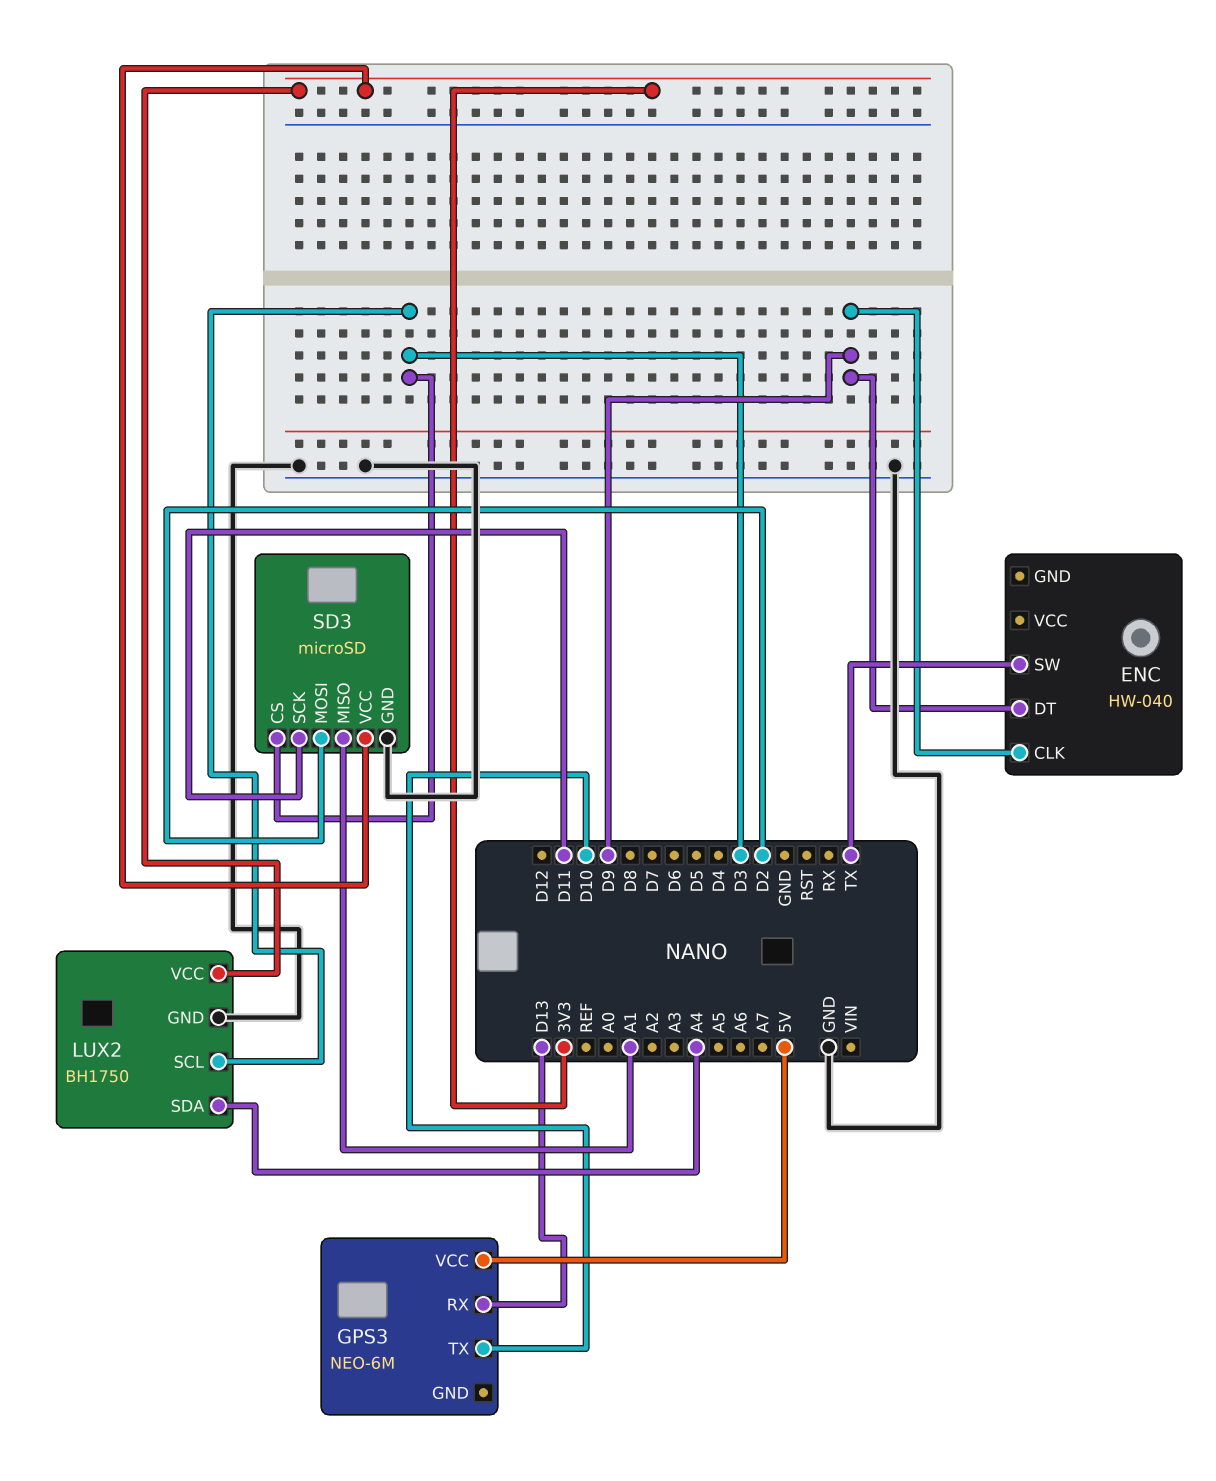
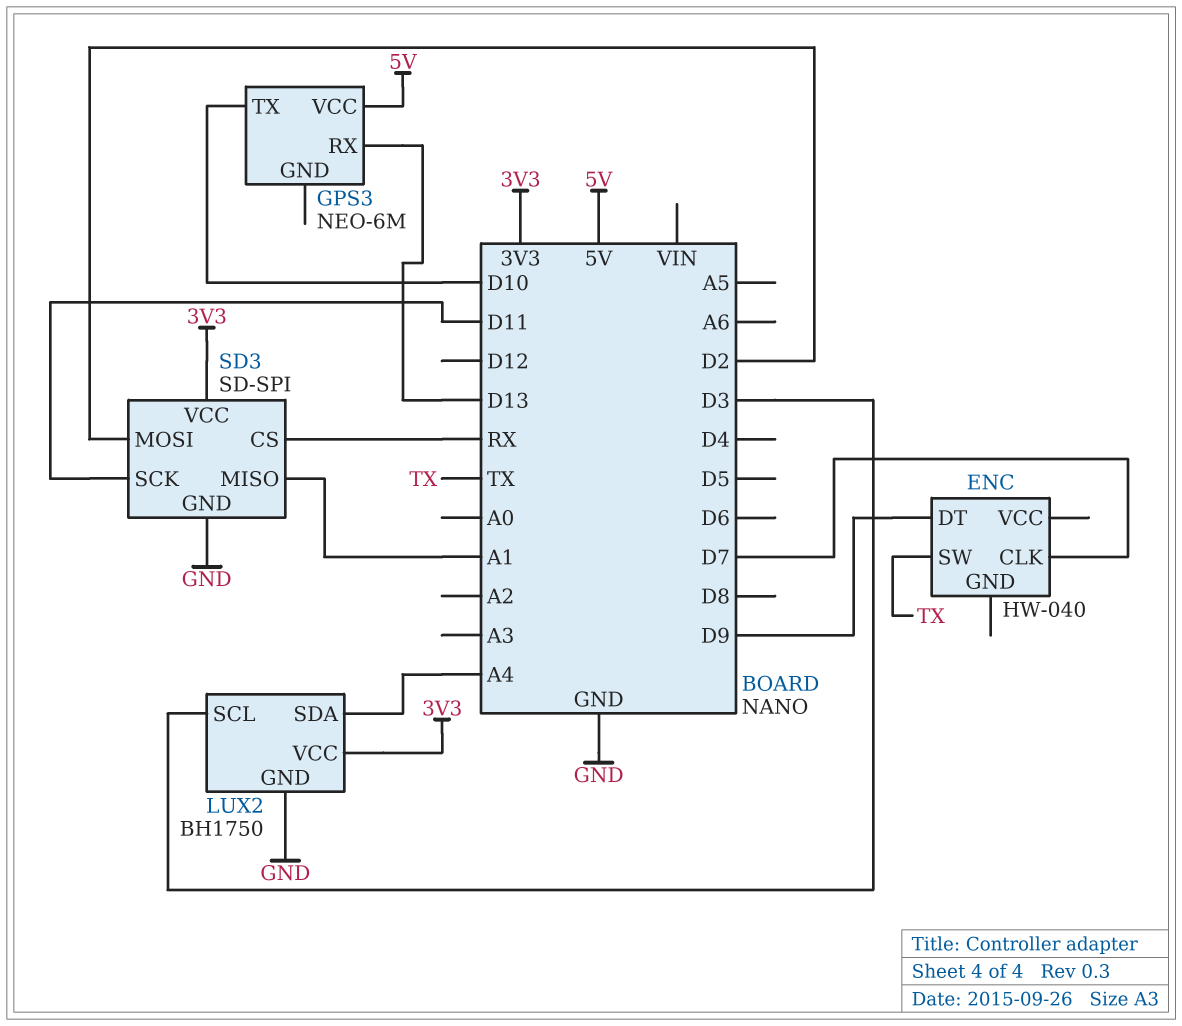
ENC pin CLK: D9 -> D7
SD3: microSD -> SD-SPI
SD3 pin CS: D3 -> RX

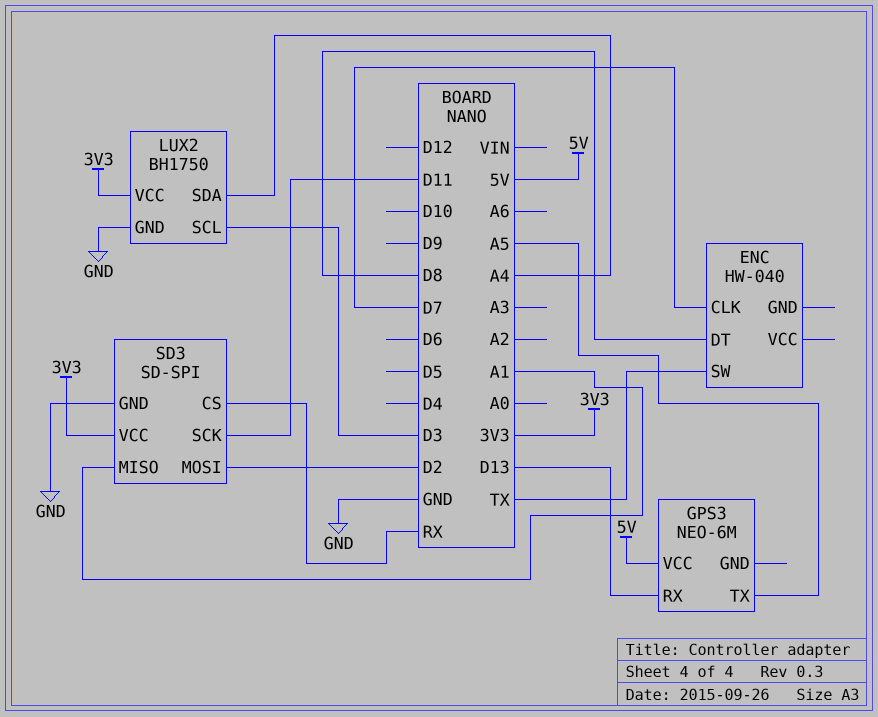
ENC pin DT: D9 -> D8
GPS3 pin TX: D10 -> A5

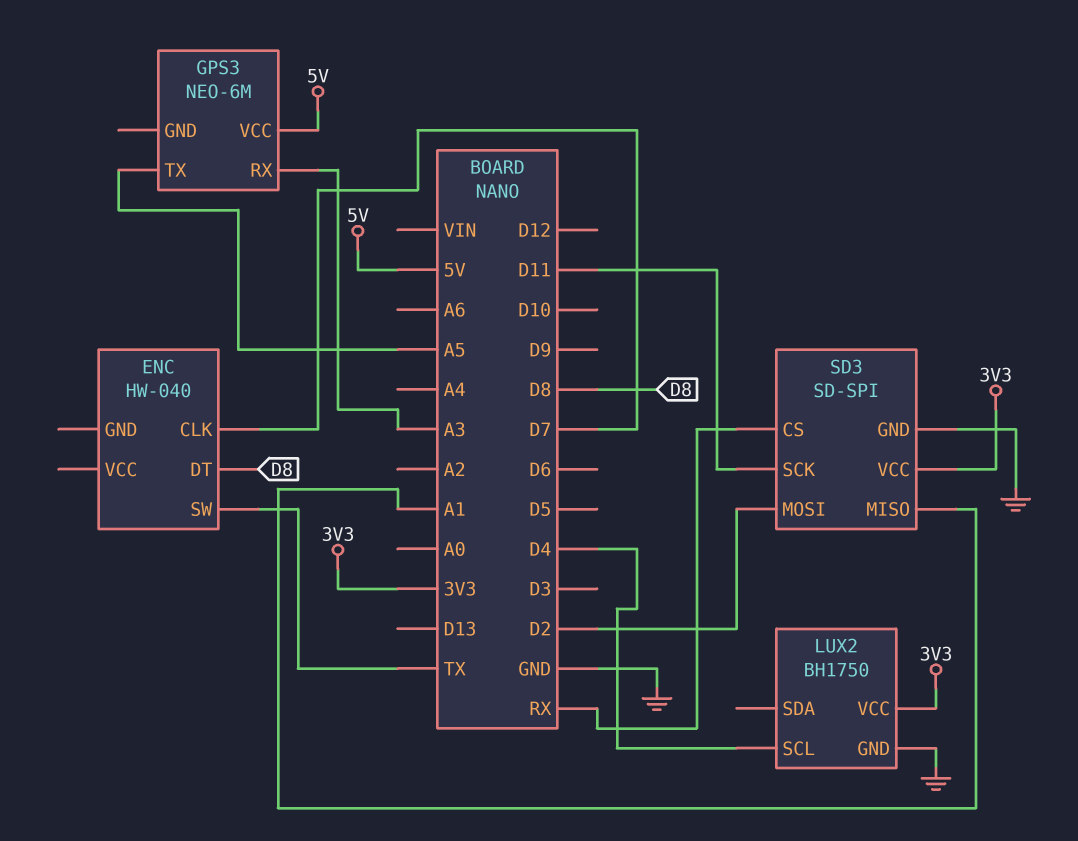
GPS3 pin RX: D13 -> A3
LUX2 pin SCL: D3 -> D4
LUX2 pin SDA: A4 -> none

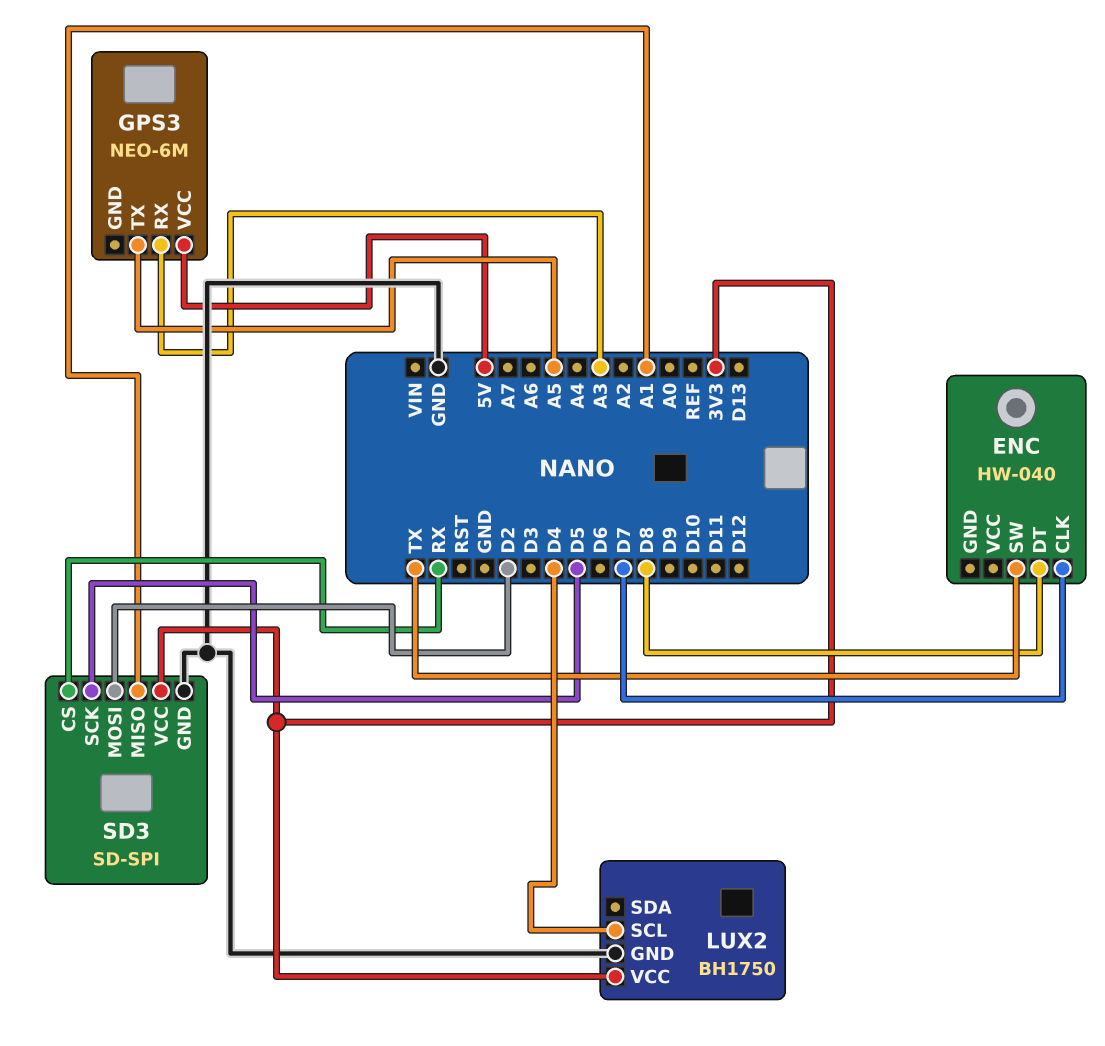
SD3 pin SCK: D11 -> D5

